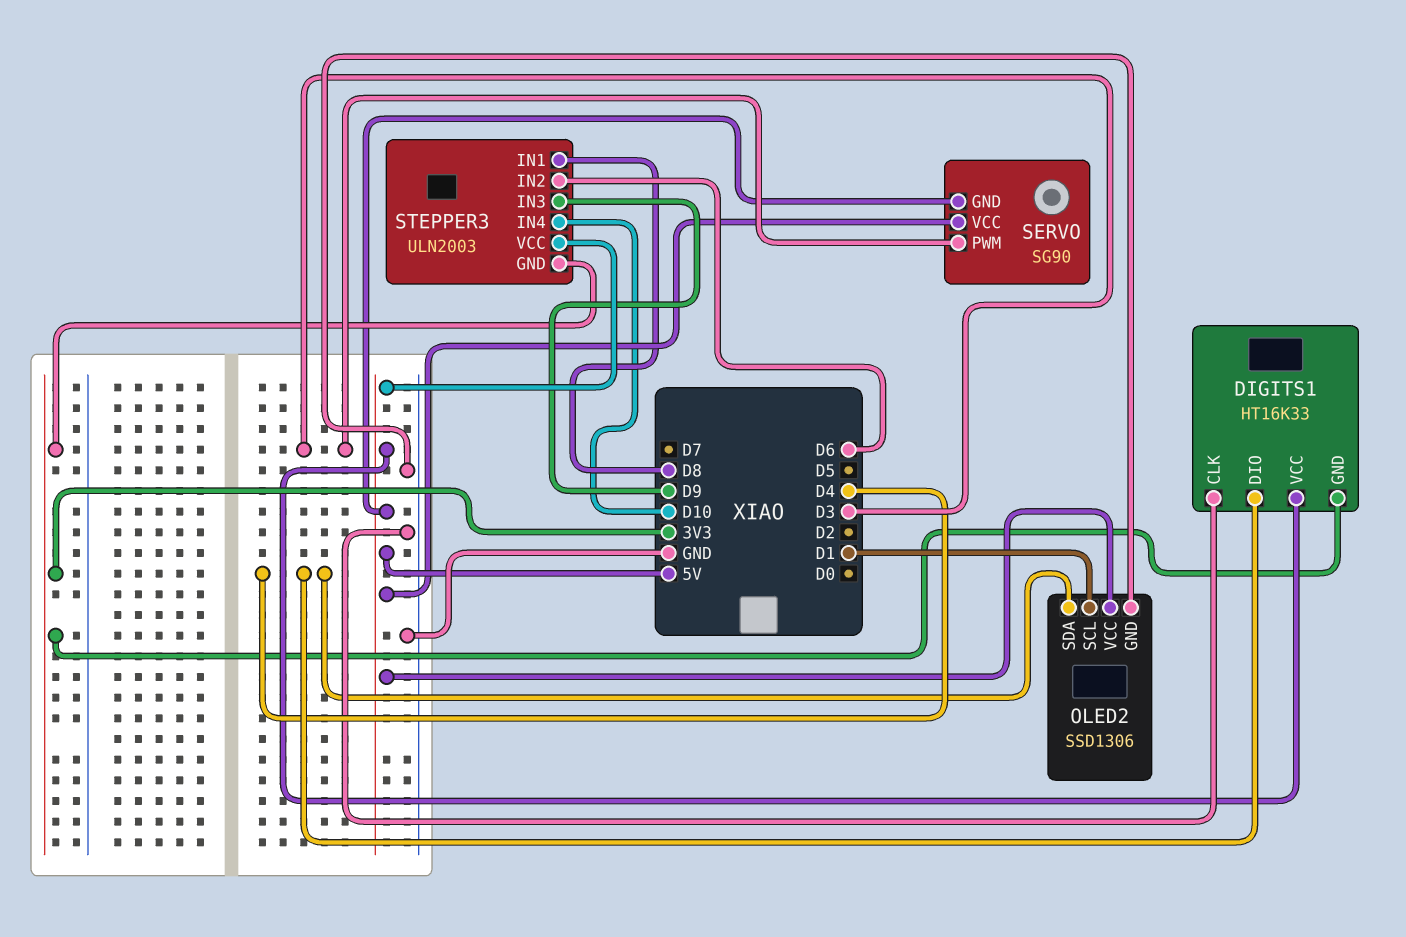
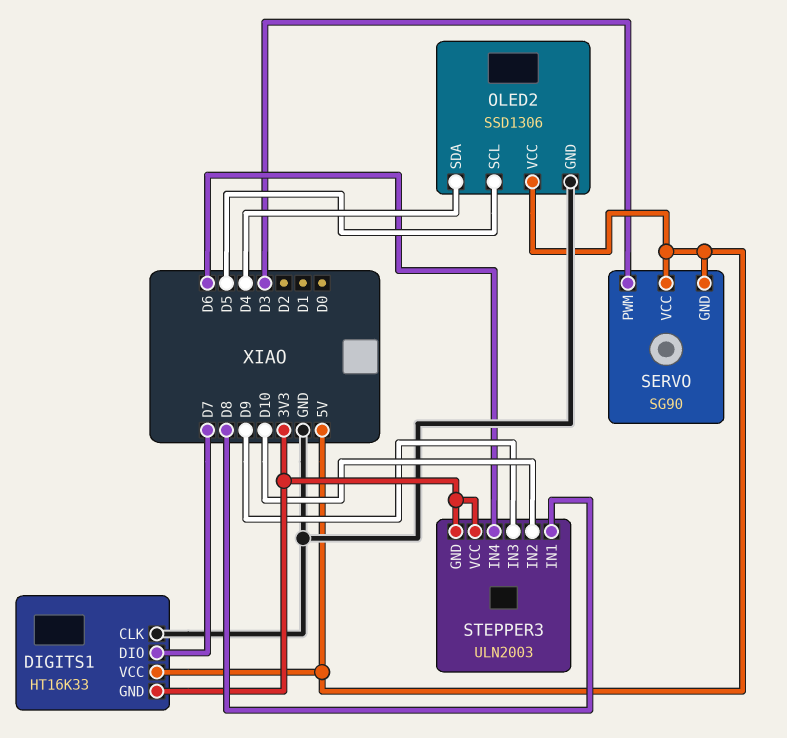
DIGITS1 pin DIO: D4 -> D7
OLED2 pin SCL: D1 -> D5
STEPPER3 pin IN2: D6 -> D10
STEPPER3 pin IN4: D10 -> D6
STEPPER3 pin VCC: 5V -> 3V3

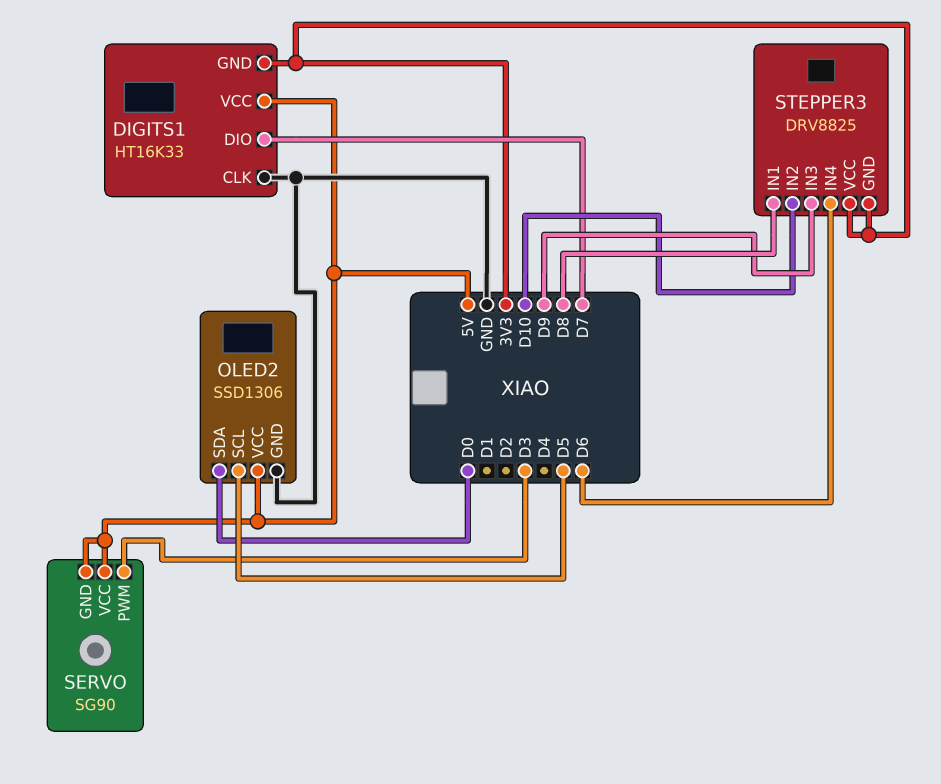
OLED2 pin SDA: D4 -> D0
STEPPER3: ULN2003 -> DRV8825

